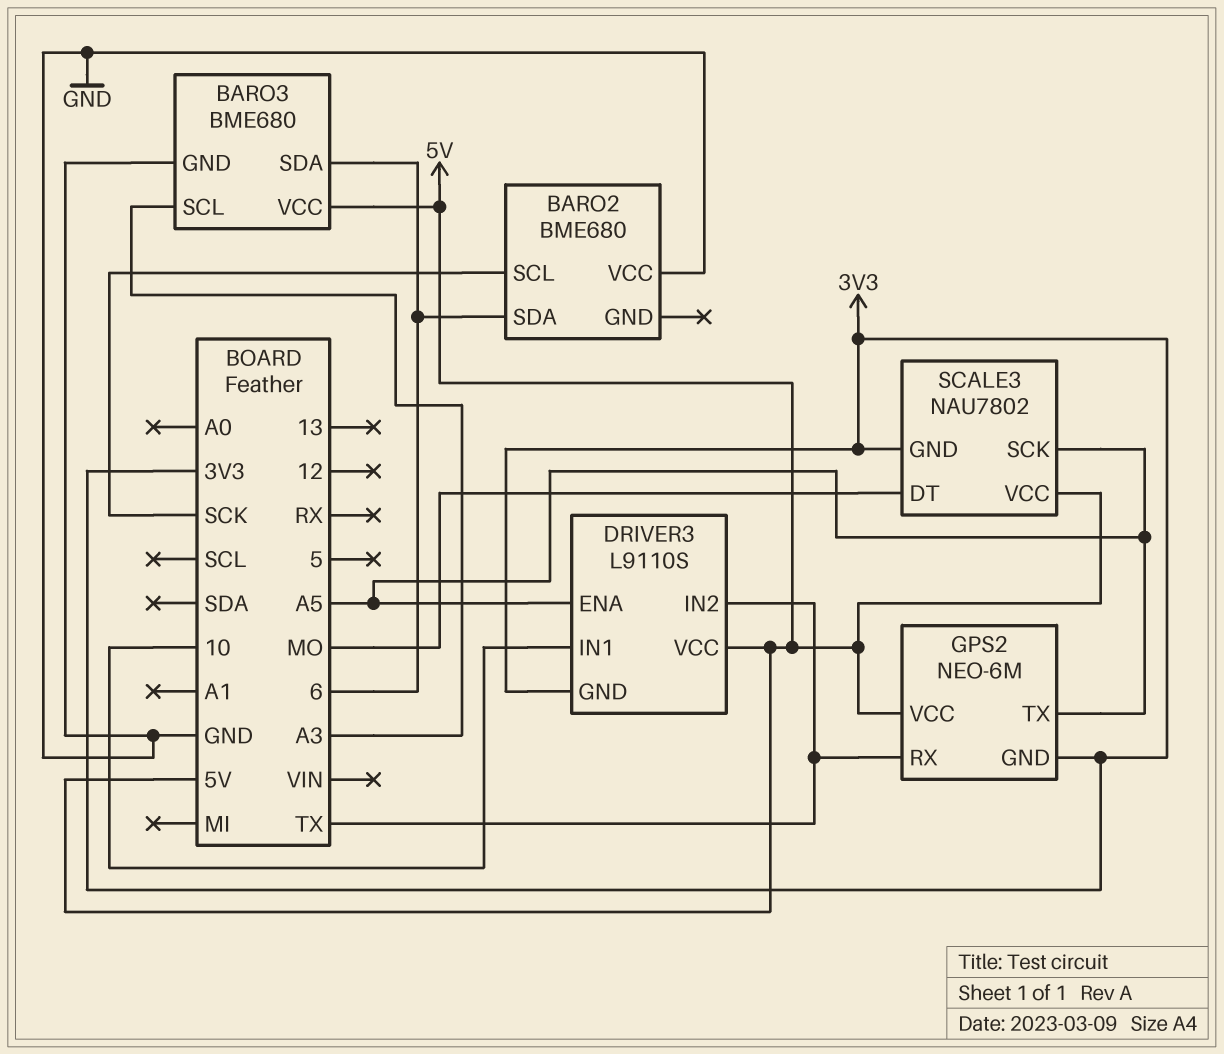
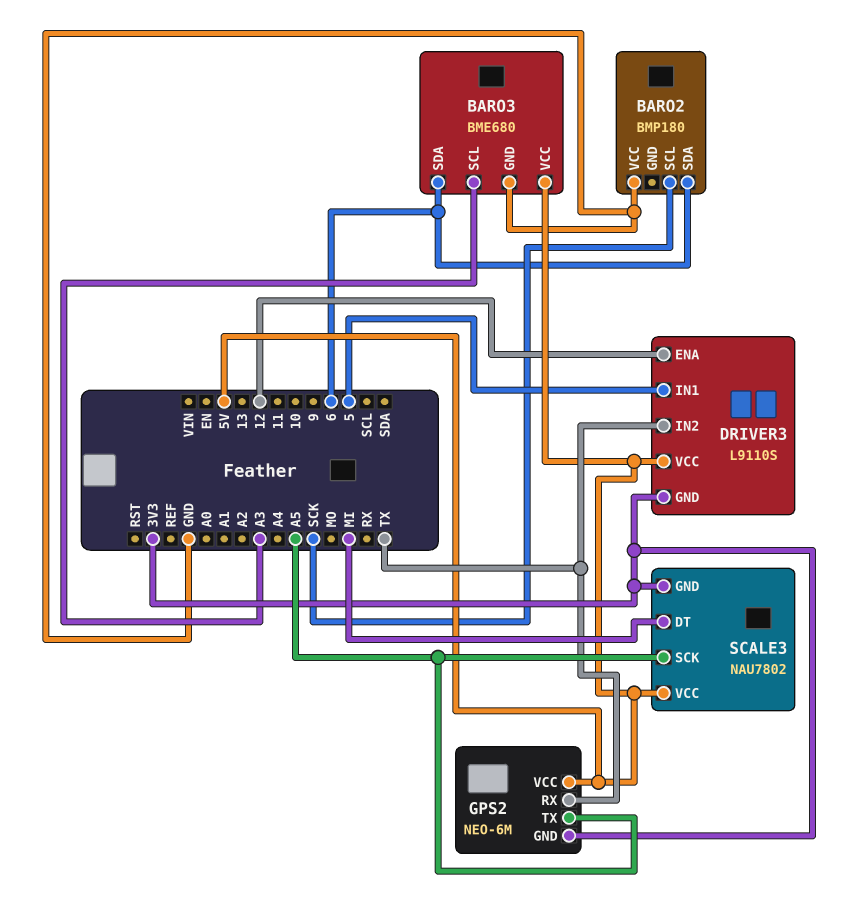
BARO2: BME680 -> BMP180
DRIVER3 pin ENA: A5 -> 12
DRIVER3 pin IN1: 10 -> 5
SCALE3 pin DT: MO -> MI

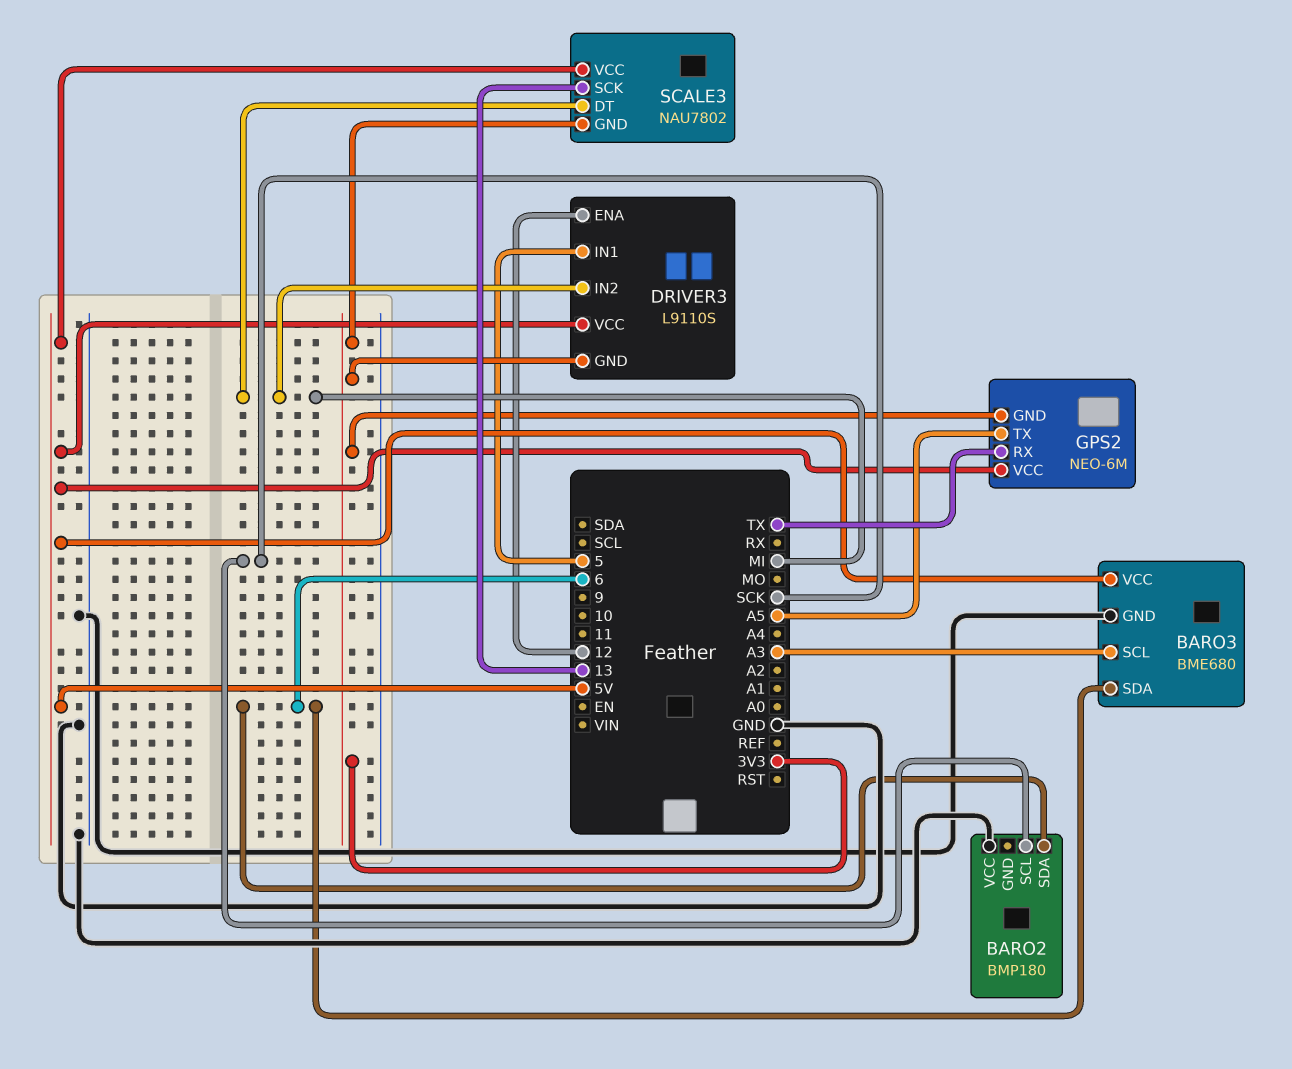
DRIVER3 pin IN2: TX -> MI
SCALE3 pin SCK: A5 -> 13

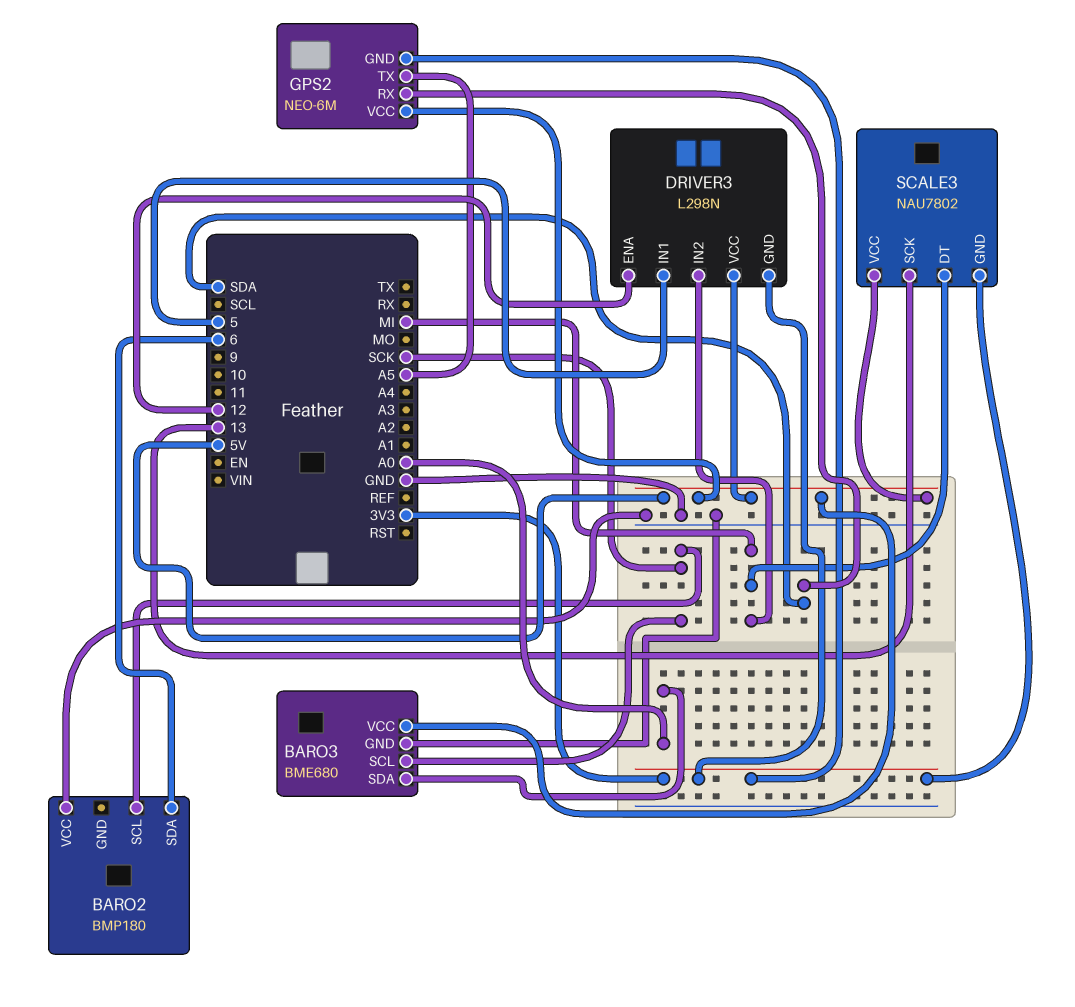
BARO3 pin SCL: A3 -> SCK
BARO3 pin SDA: 6 -> A0
DRIVER3: L9110S -> L298N
GPS2 pin RX: TX -> SDA

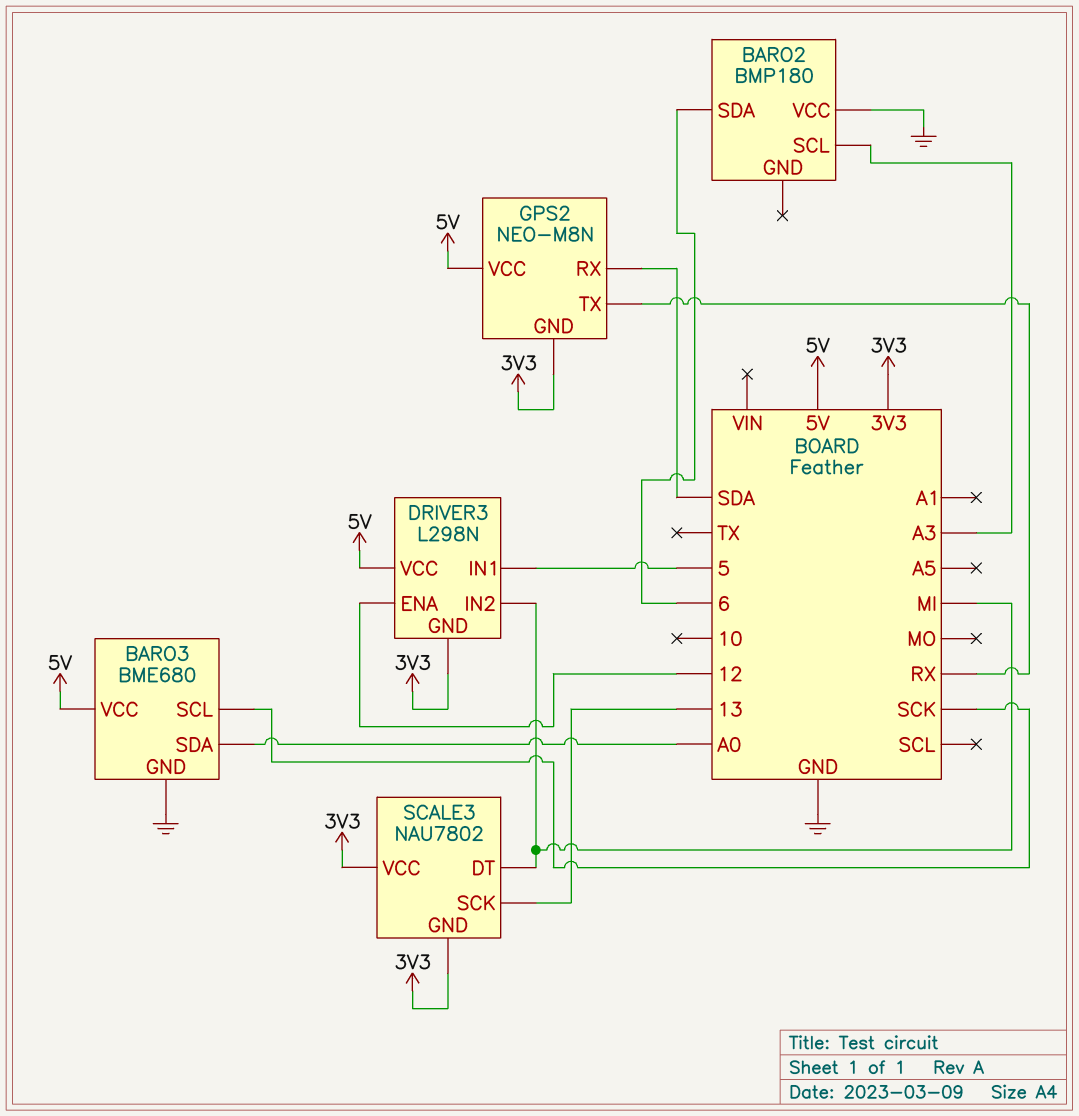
BARO2 pin SCL: SCK -> A3
GPS2: NEO-6M -> NEO-M8N
GPS2 pin TX: A5 -> RX
SCALE3 pin VCC: 5V -> 3V3

